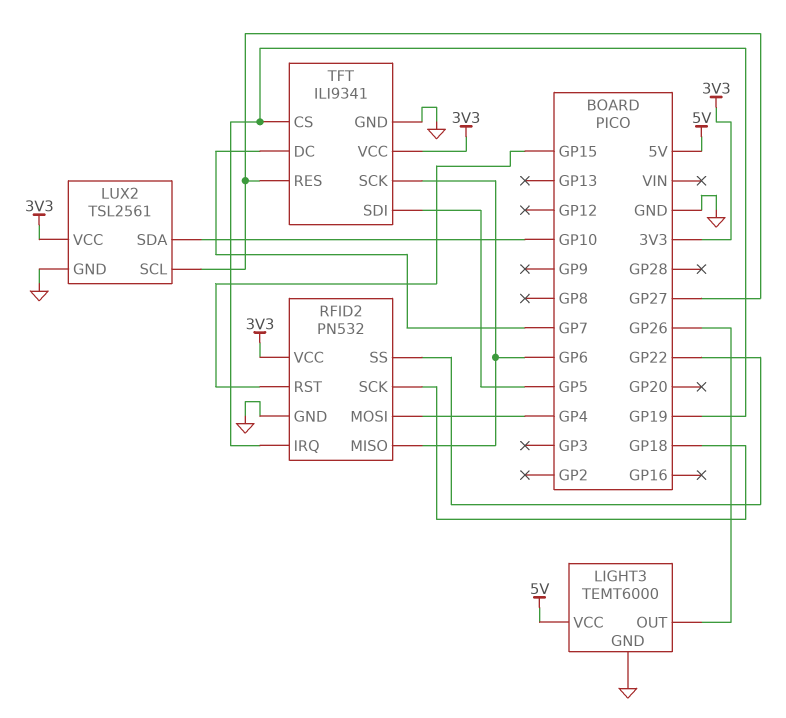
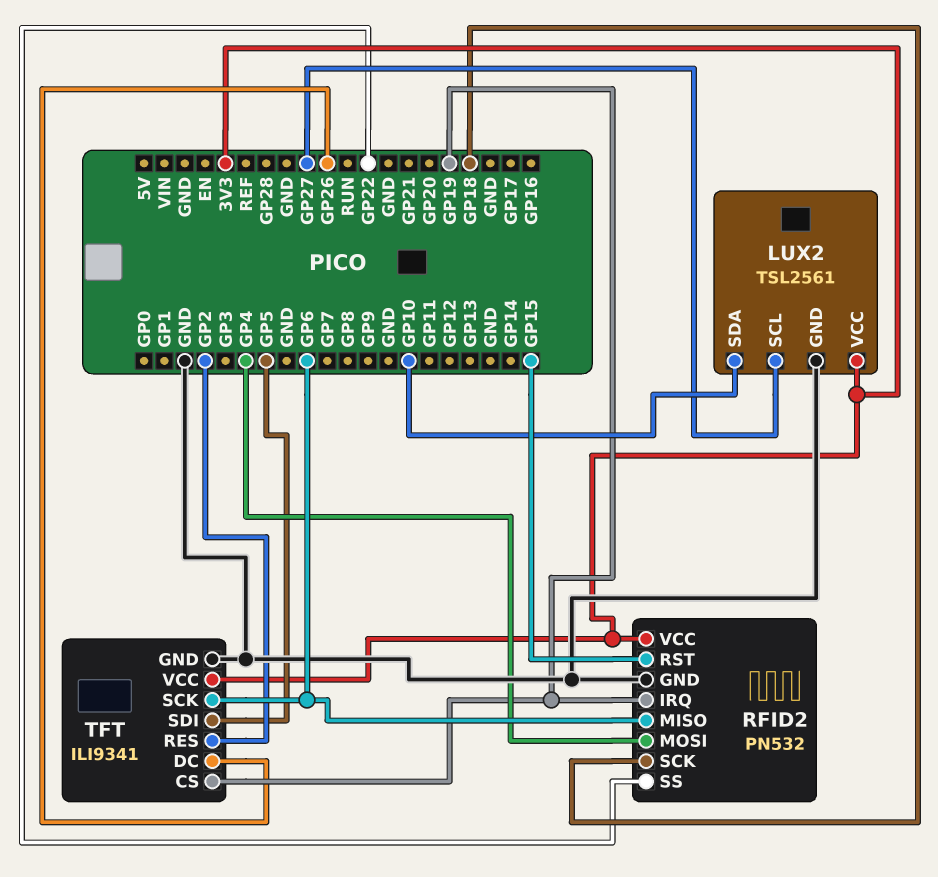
LIGHT3: TEMT6000 -> none
LIGHT3 pin GND: GND -> none
LIGHT3 pin OUT: GP26 -> none
LIGHT3 pin VCC: 5V -> none
TFT pin DC: GP7 -> GP26
TFT pin RES: GP27 -> GP2

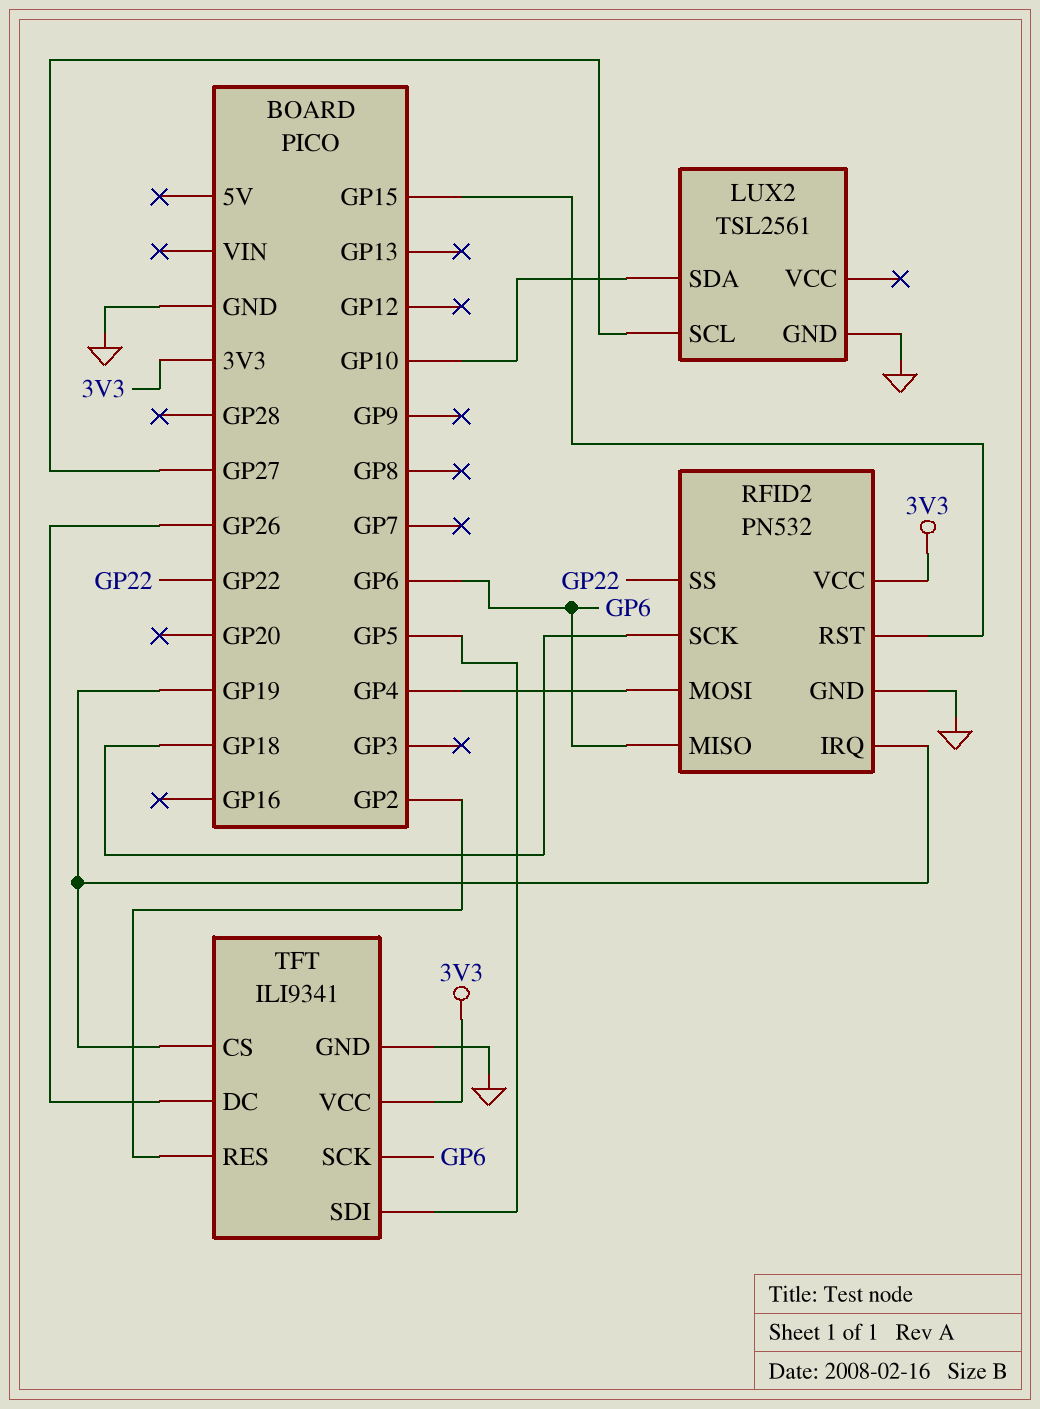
LUX2 pin VCC: 3V3 -> none

